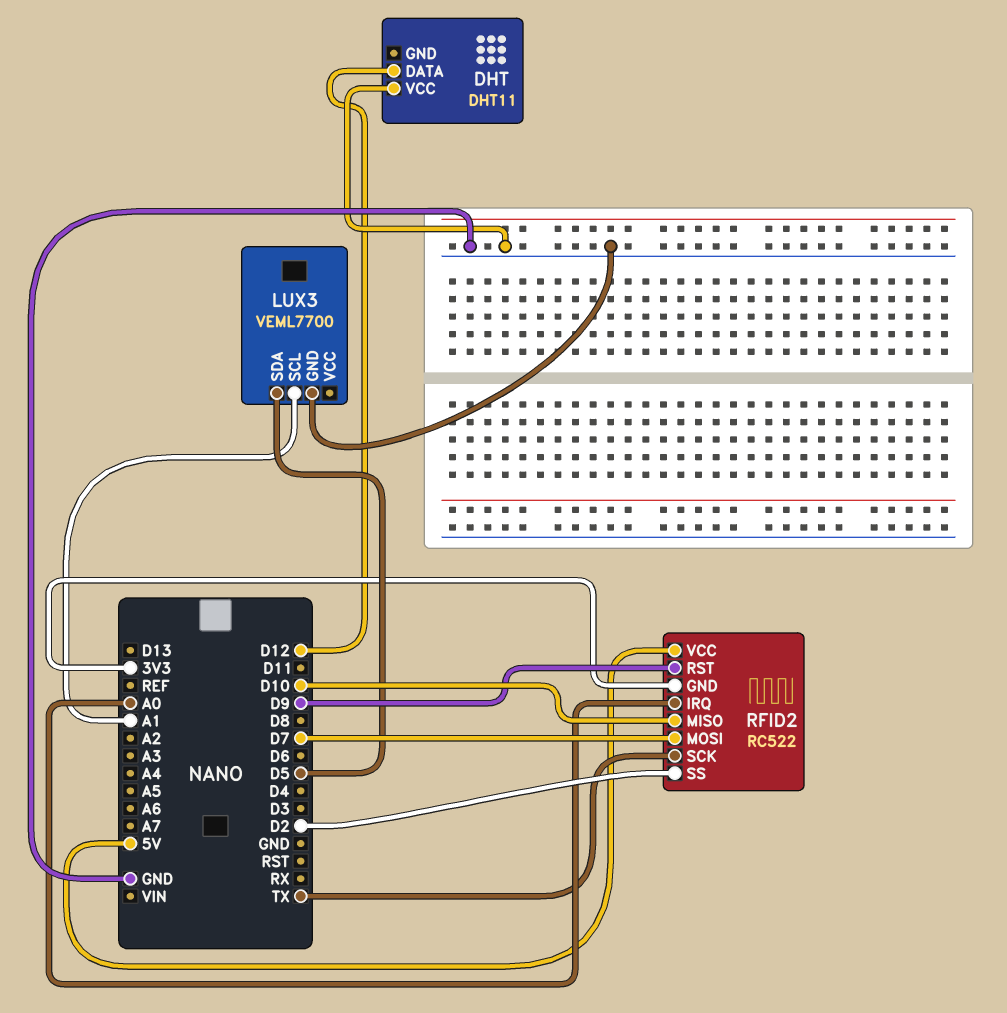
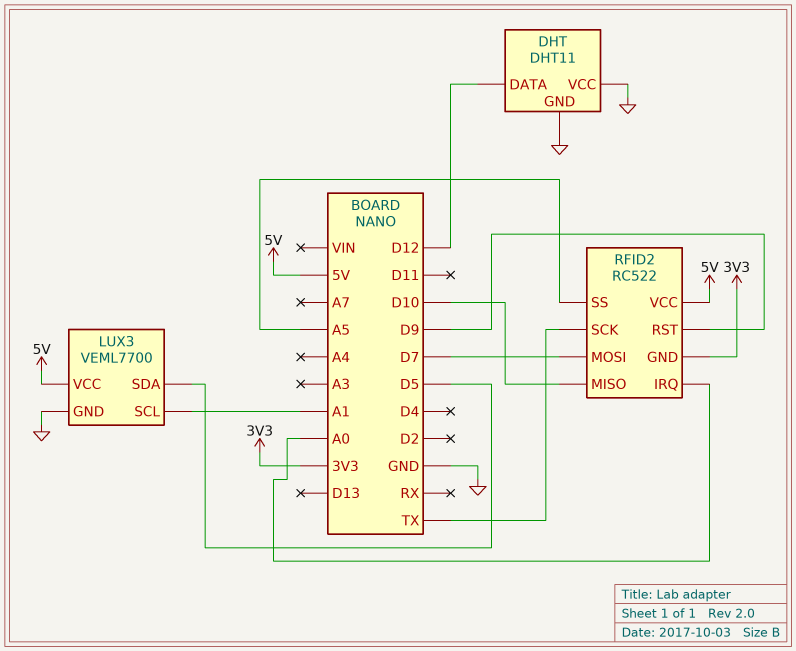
DHT pin GND: none -> GND
LUX3 pin VCC: none -> 5V
RFID2 pin SS: D2 -> A5

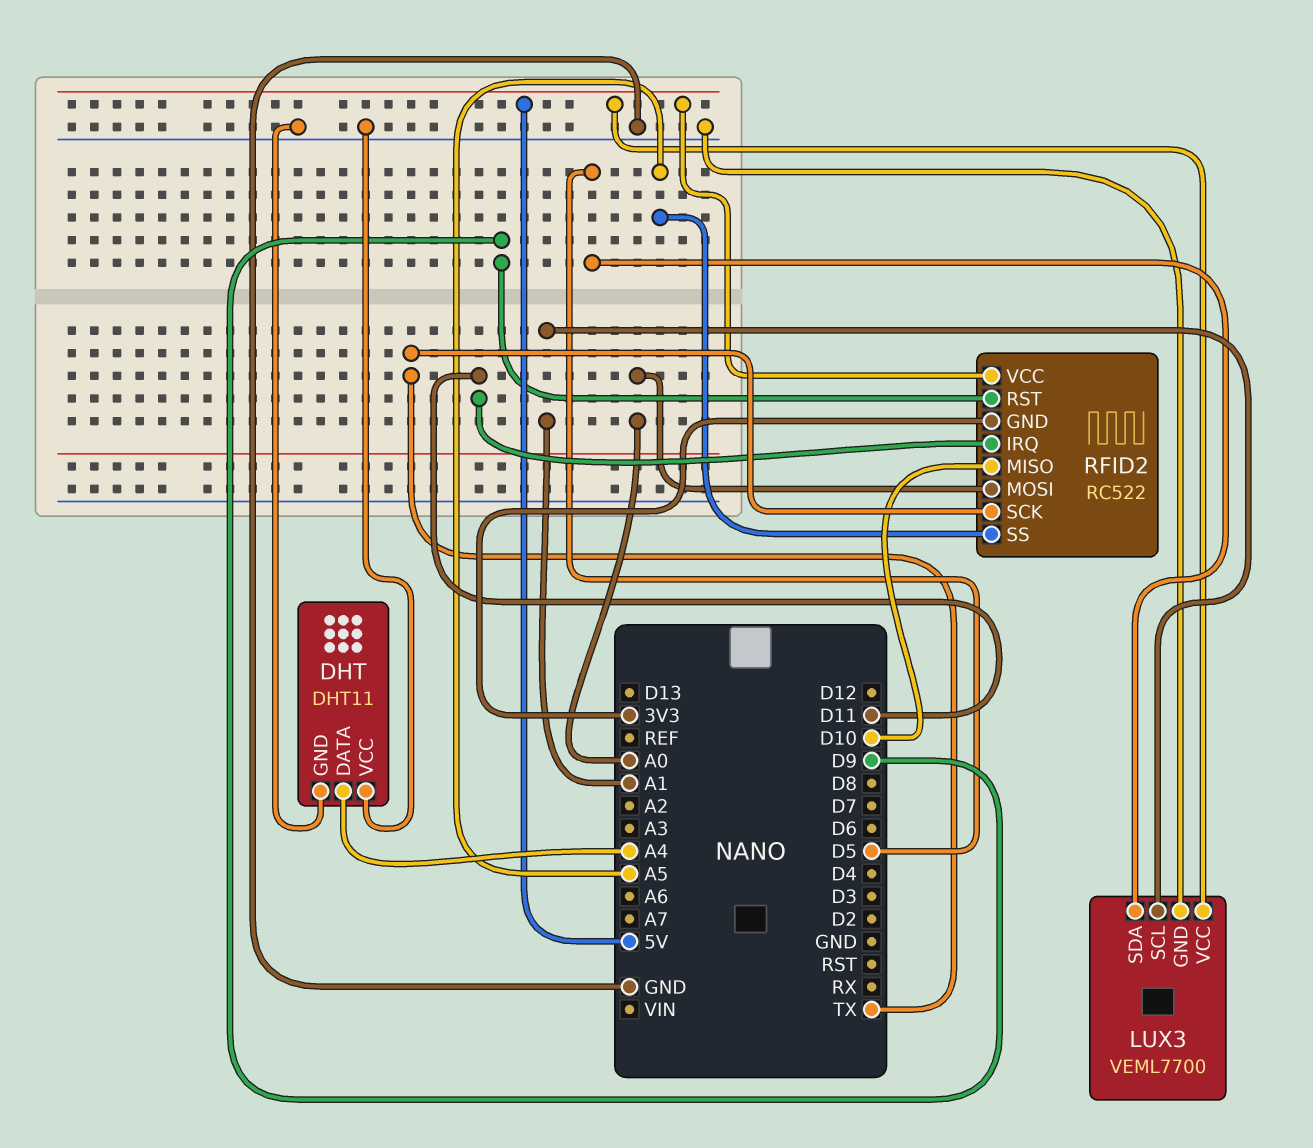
DHT pin DATA: D12 -> A4
RFID2 pin IRQ: A0 -> D11
RFID2 pin MOSI: D7 -> A0

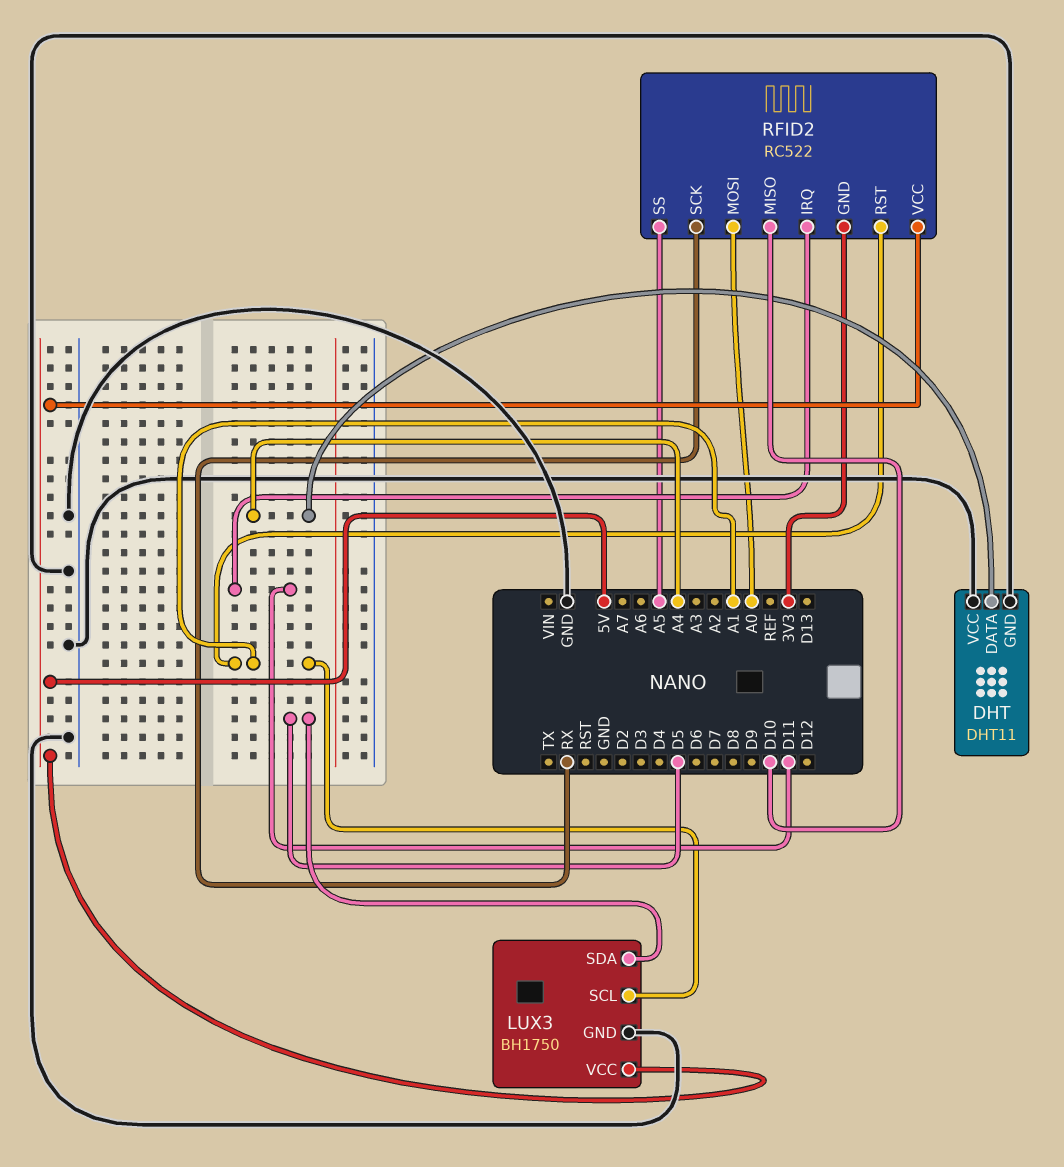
LUX3: VEML7700 -> BH1750
RFID2 pin RST: D9 -> A1
RFID2 pin SCK: TX -> RX

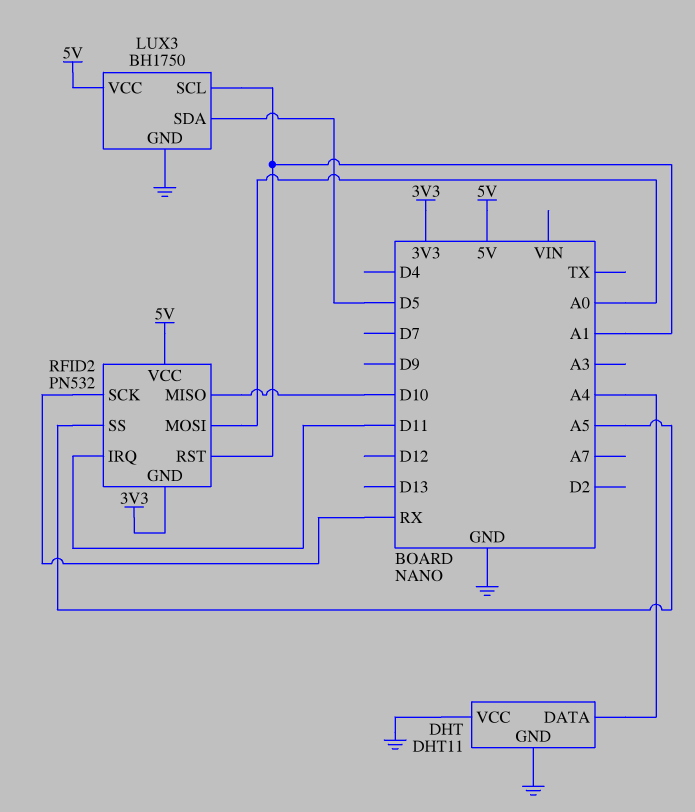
RFID2: RC522 -> PN532

